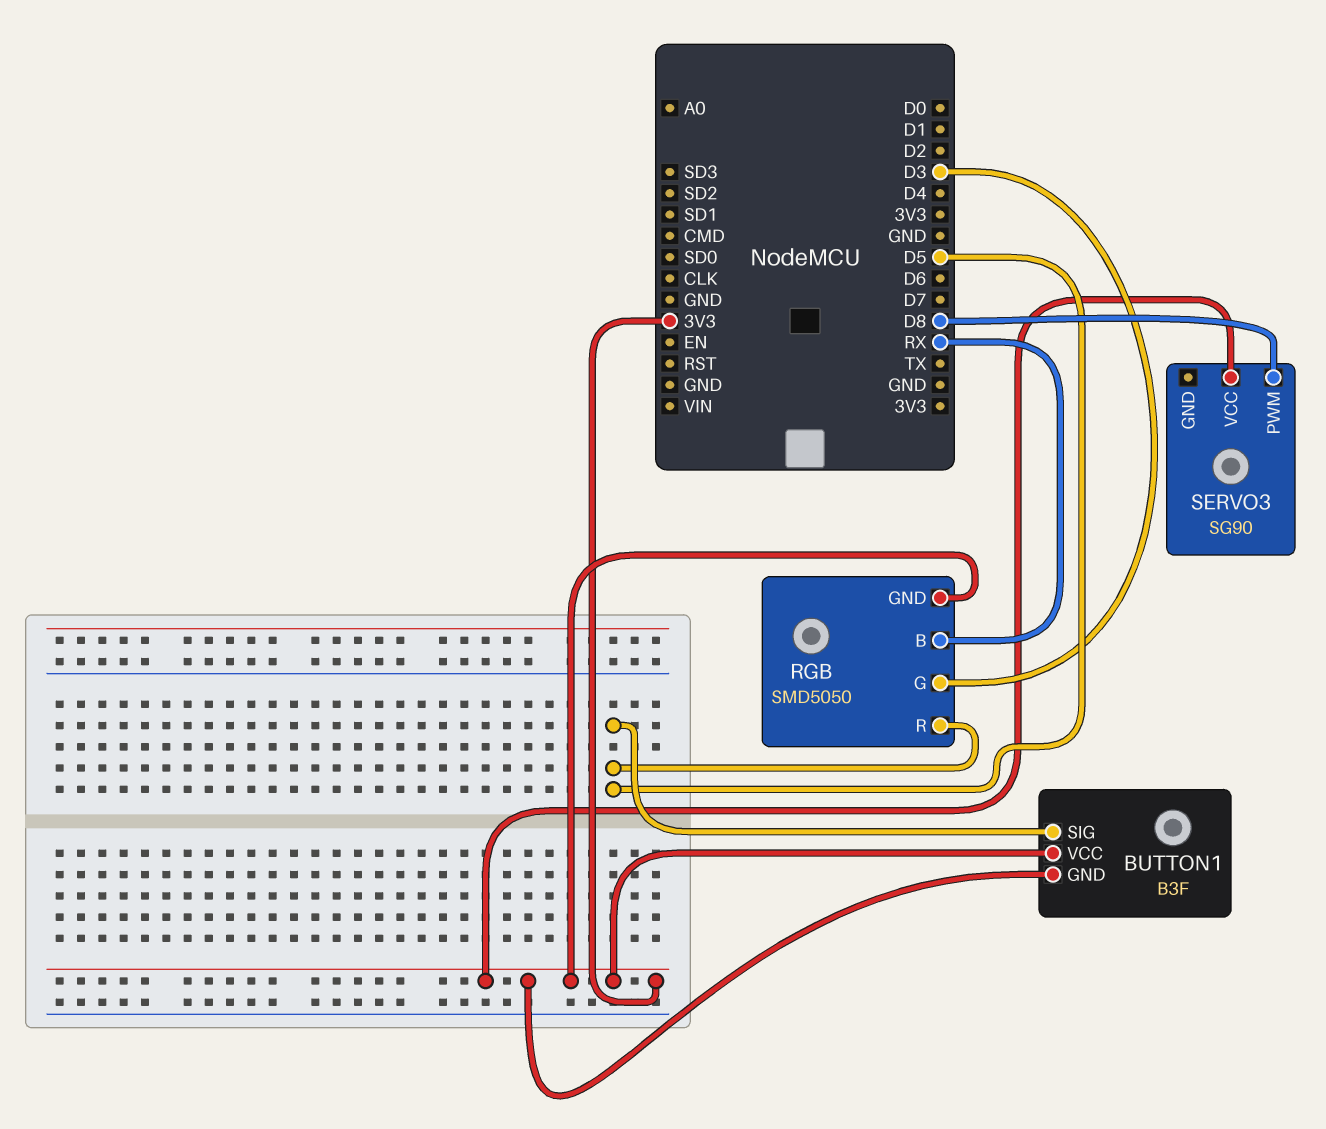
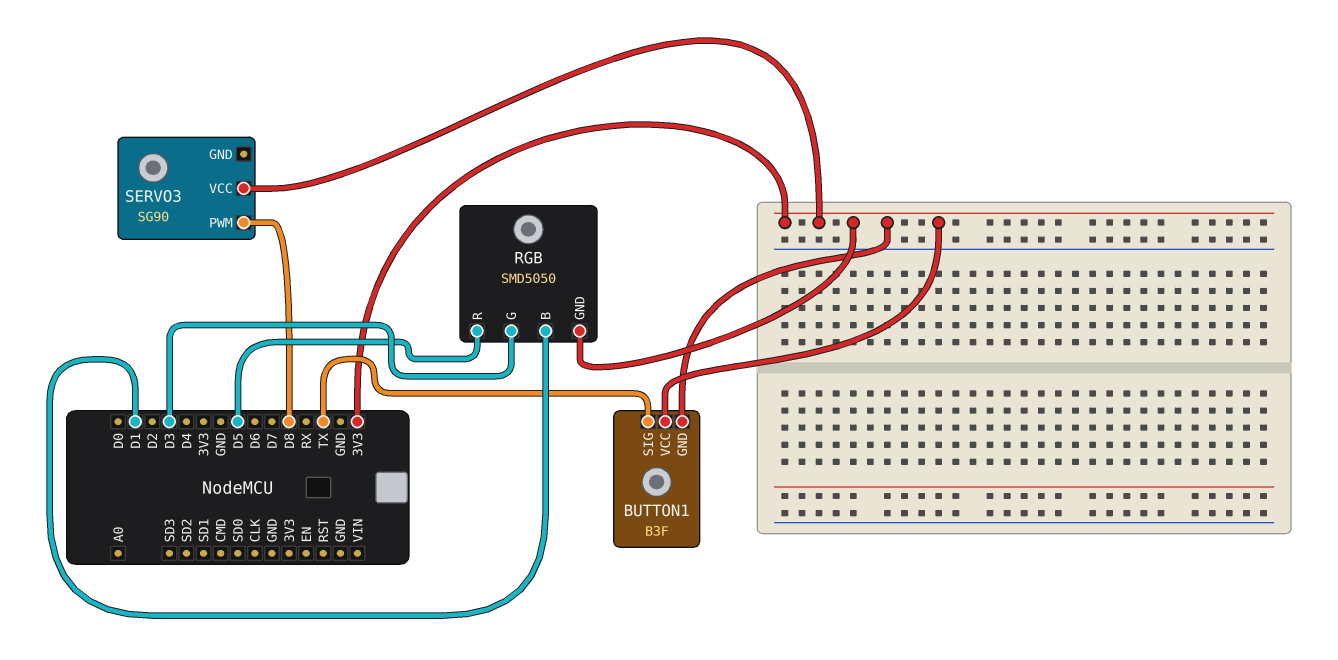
BUTTON1 pin SIG: D5 -> TX
RGB pin B: RX -> D1

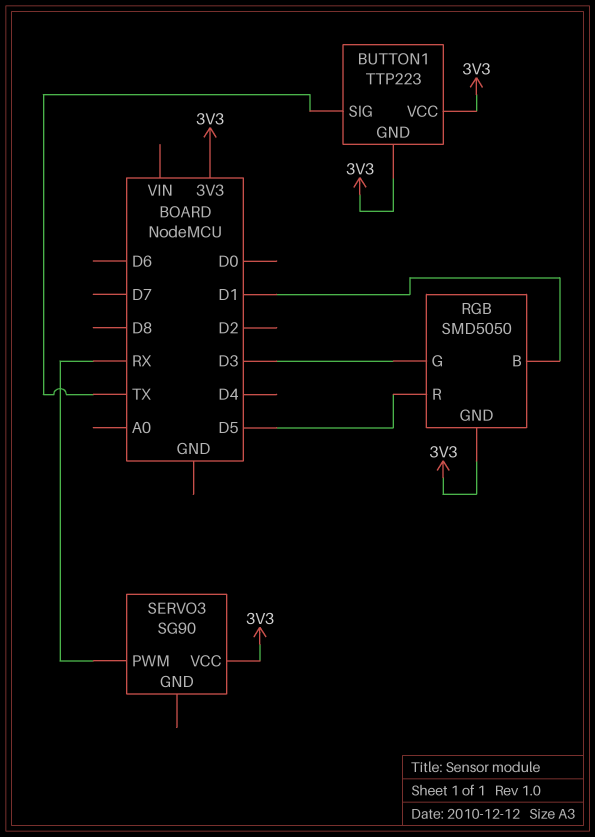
BUTTON1: B3F -> TTP223
SERVO3 pin PWM: D8 -> RX

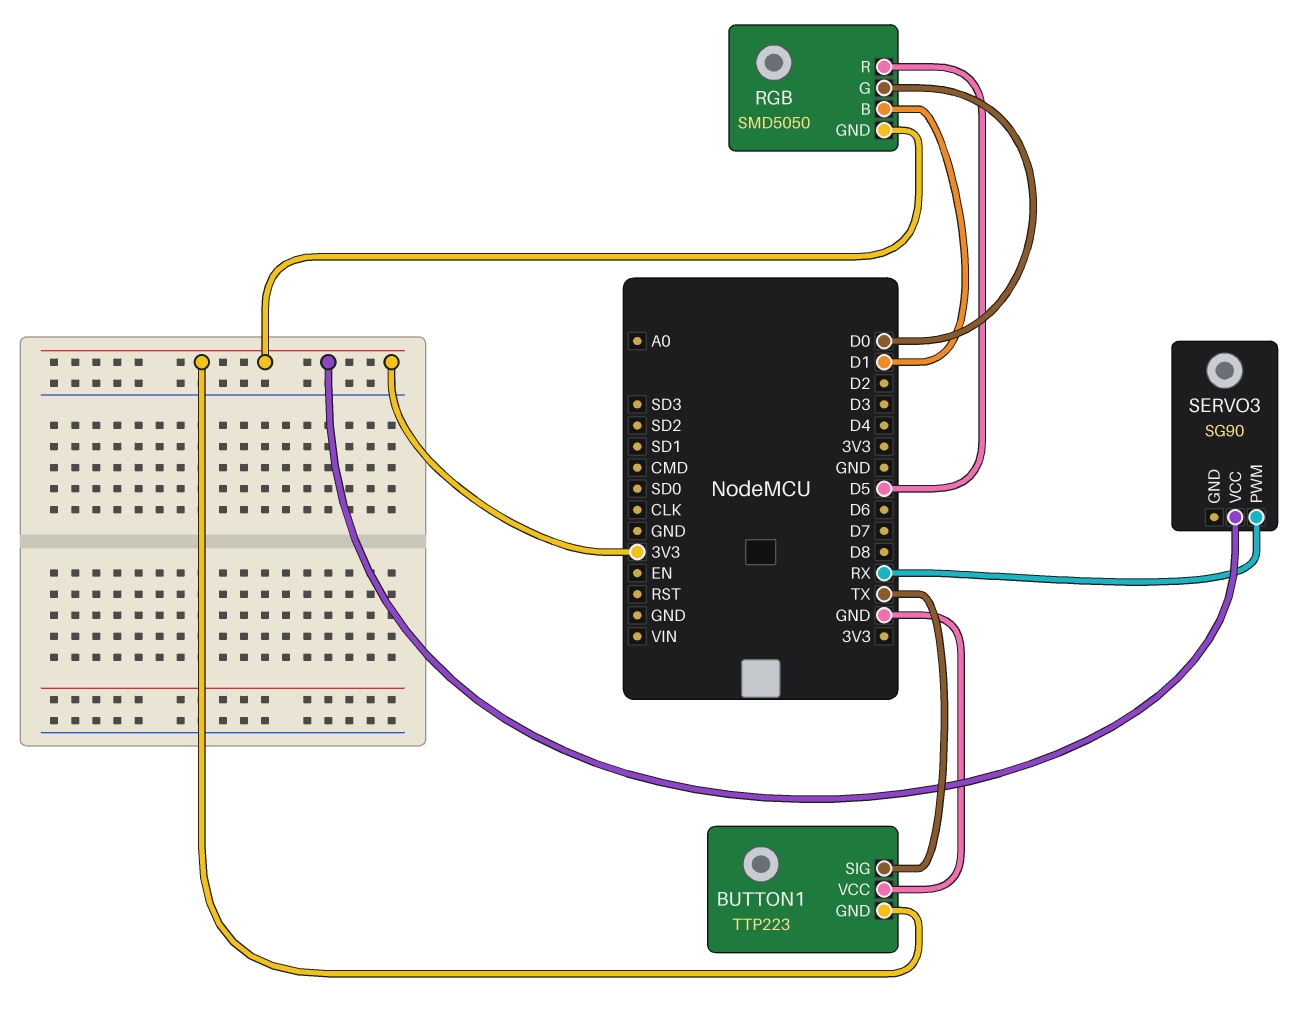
BUTTON1 pin VCC: 3V3 -> GND
RGB pin G: D3 -> D0

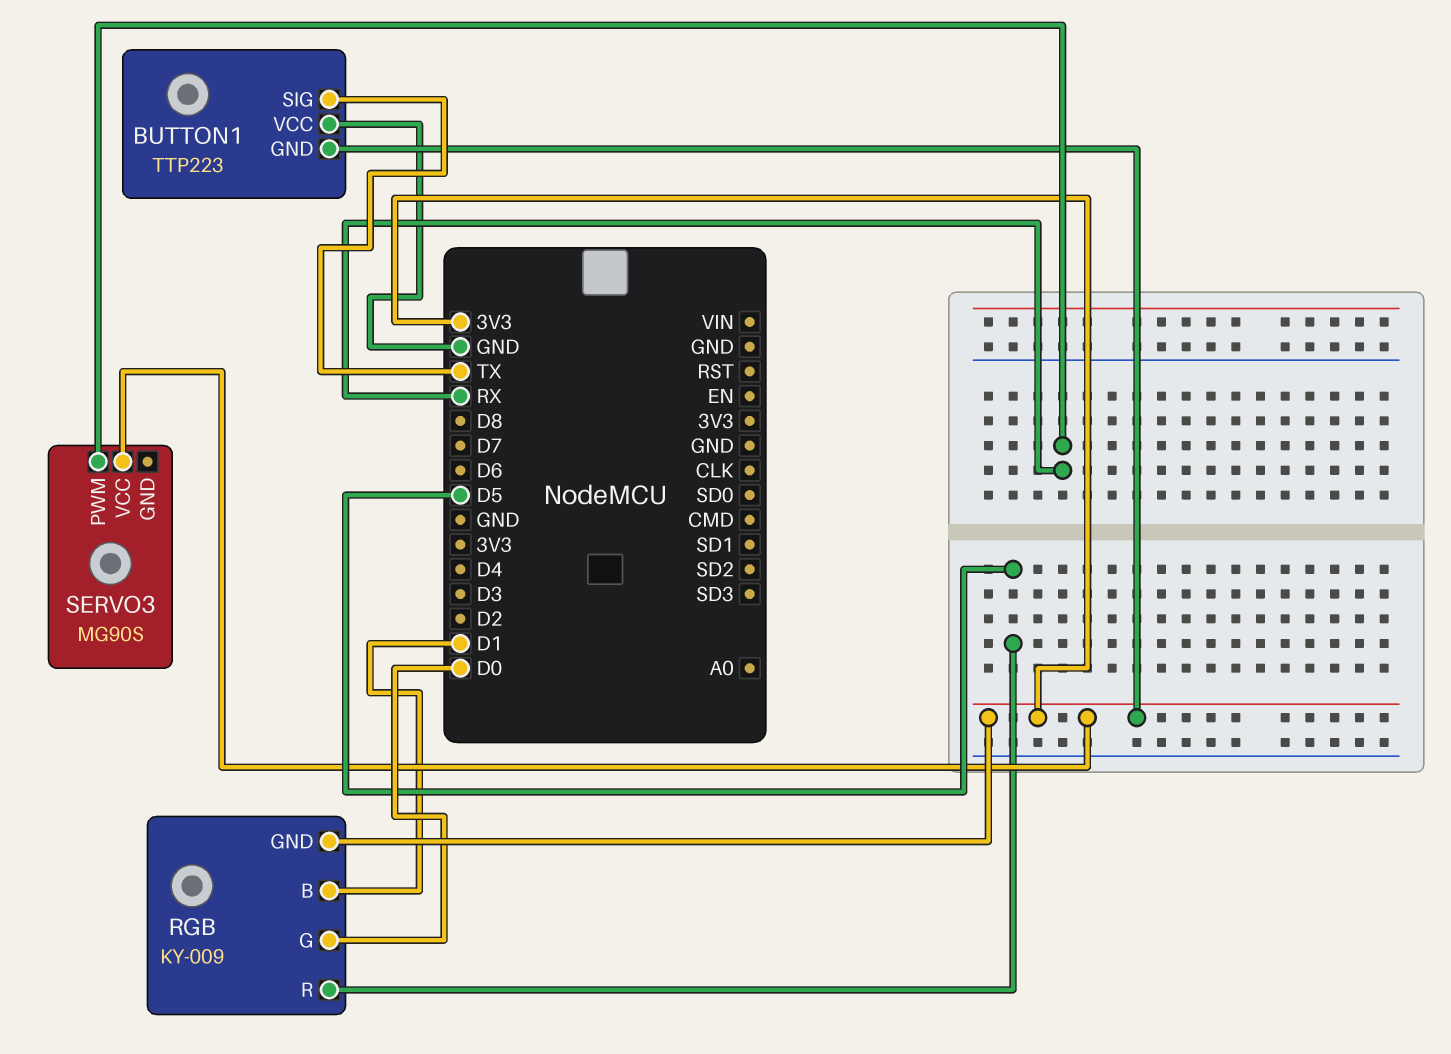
RGB: SMD5050 -> KY-009
SERVO3: SG90 -> MG90S

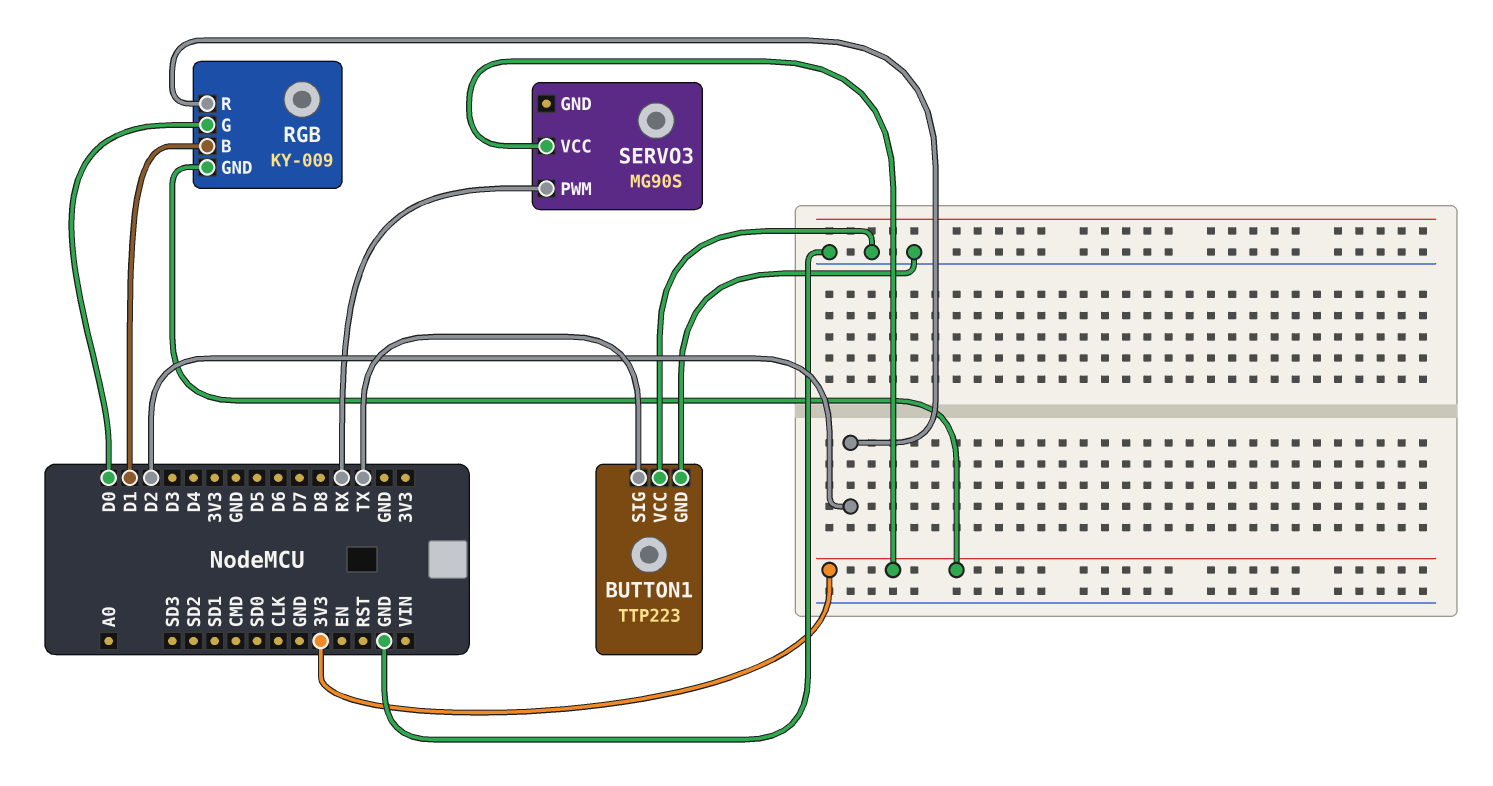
BUTTON1 pin GND: 3V3 -> GND
RGB pin R: D5 -> D2

